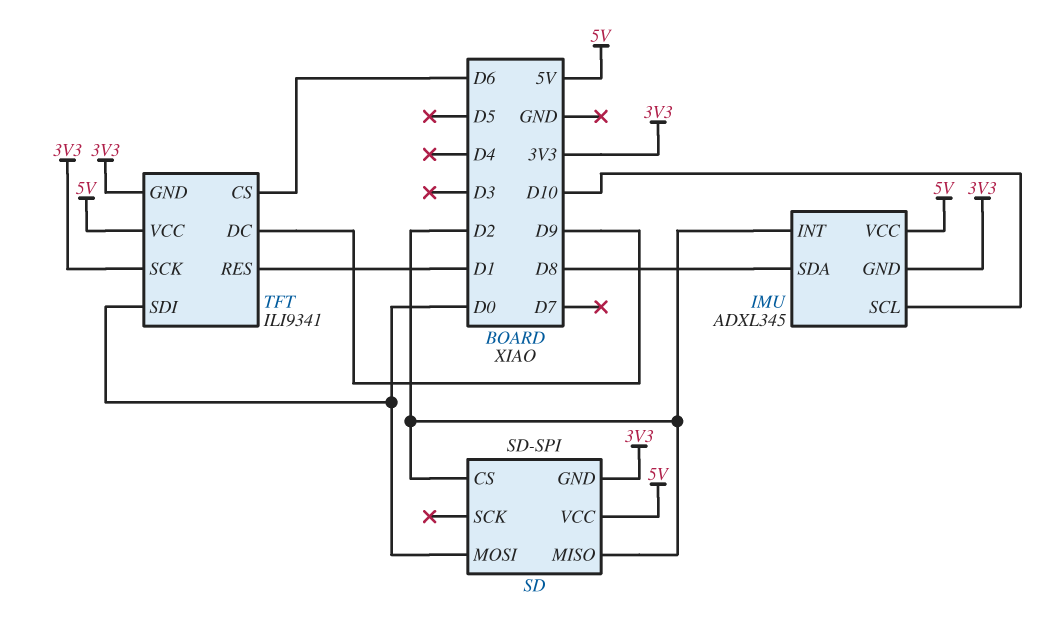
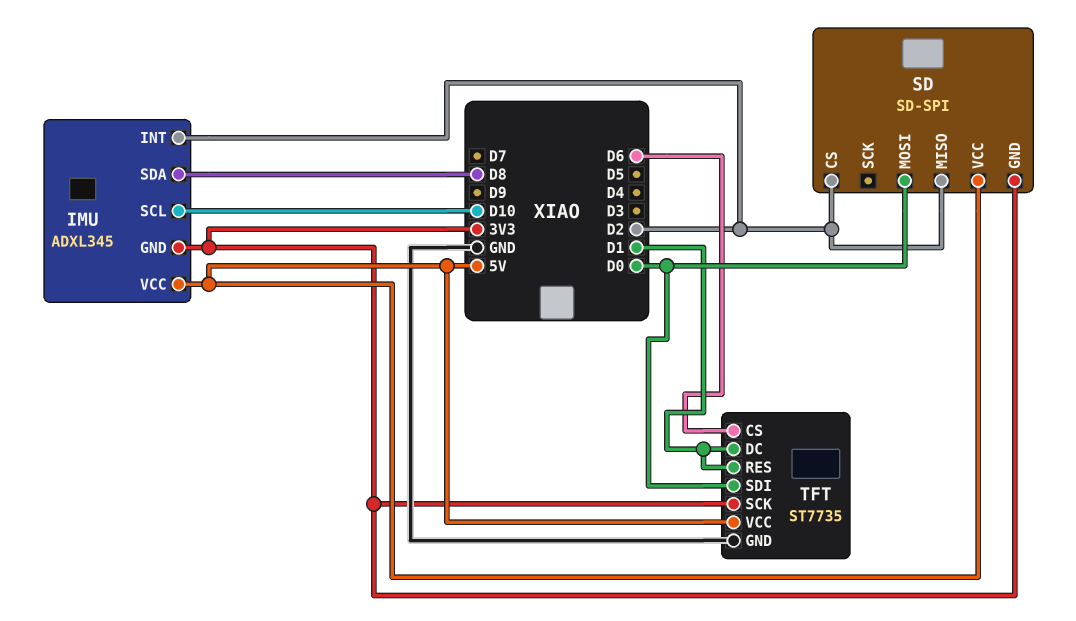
TFT: ILI9341 -> ST7735
TFT pin DC: D9 -> D1
TFT pin GND: 3V3 -> GND

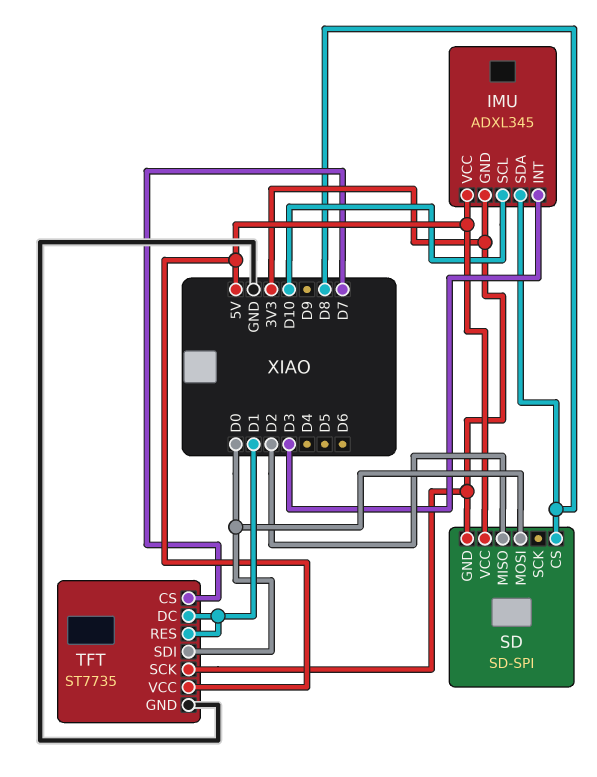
IMU pin INT: D2 -> D3
SD pin CS: D2 -> D8
TFT pin CS: D6 -> D7

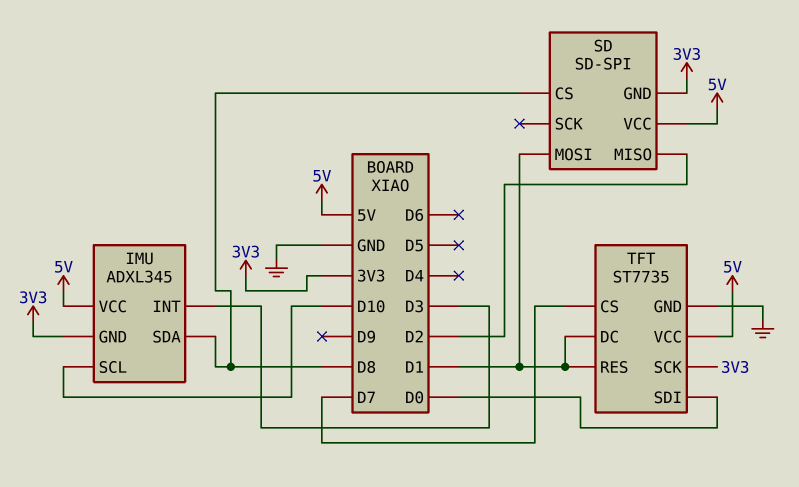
SD pin MOSI: D0 -> D1

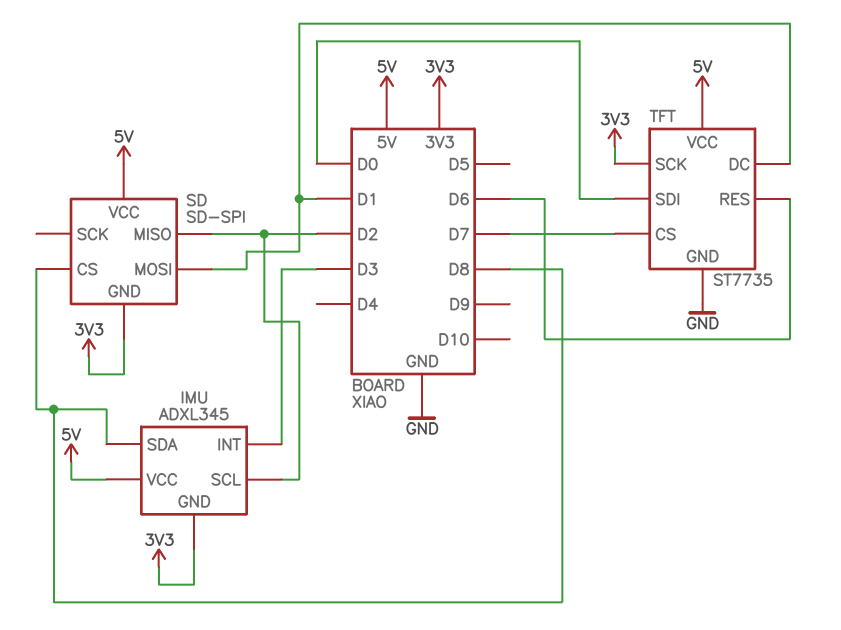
IMU pin SCL: D10 -> D2
TFT pin RES: D1 -> D6

